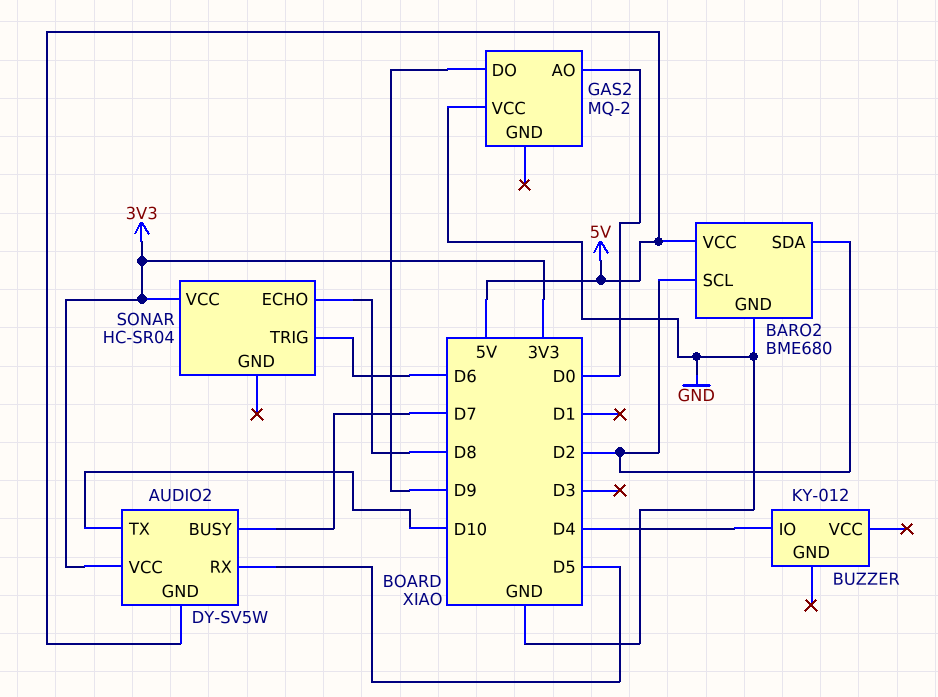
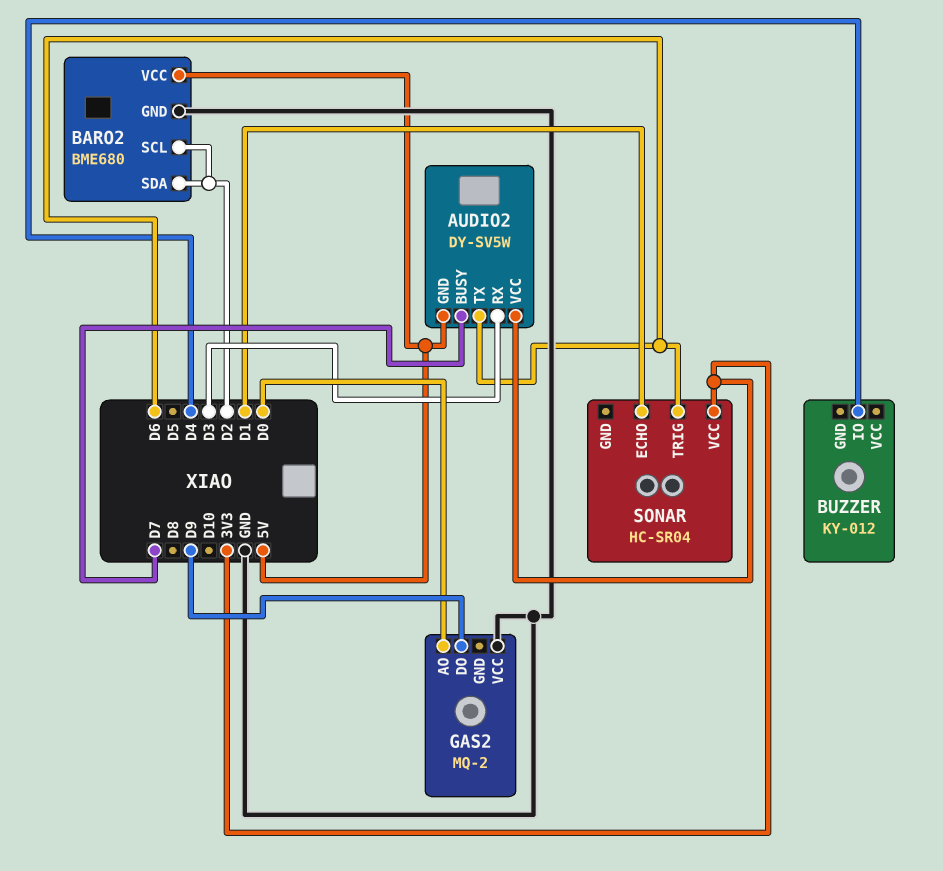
AUDIO2 pin RX: D5 -> D3
AUDIO2 pin TX: D10 -> D6
SONAR pin ECHO: D8 -> D1

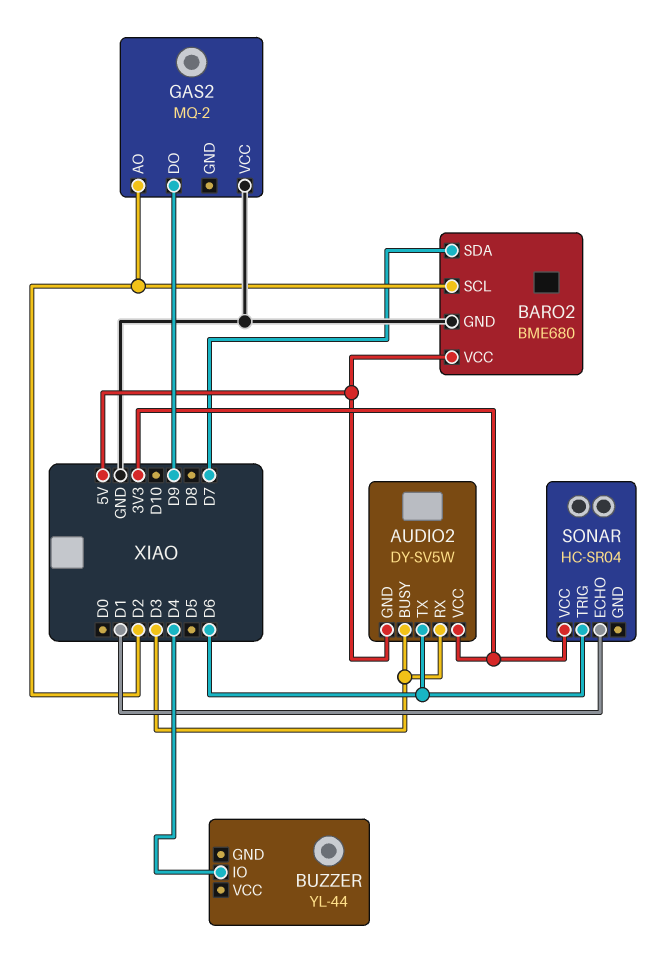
AUDIO2 pin BUSY: D7 -> D3
BARO2 pin SDA: D2 -> D7
BUZZER: KY-012 -> YL-44
GAS2 pin AO: D0 -> D2

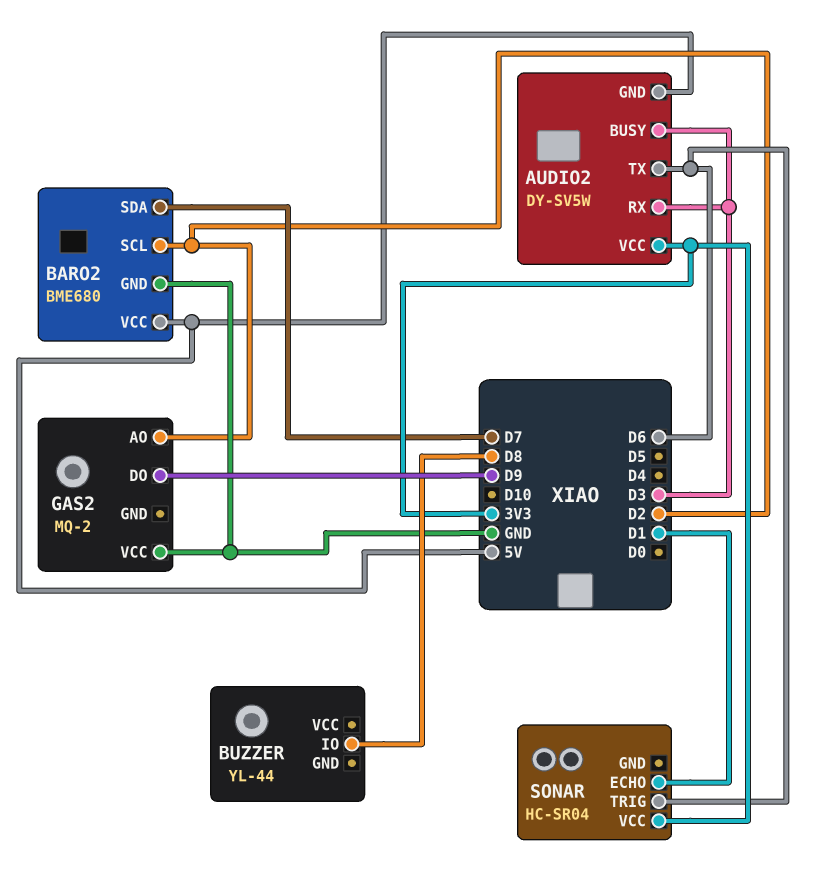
BUZZER pin IO: D4 -> D8

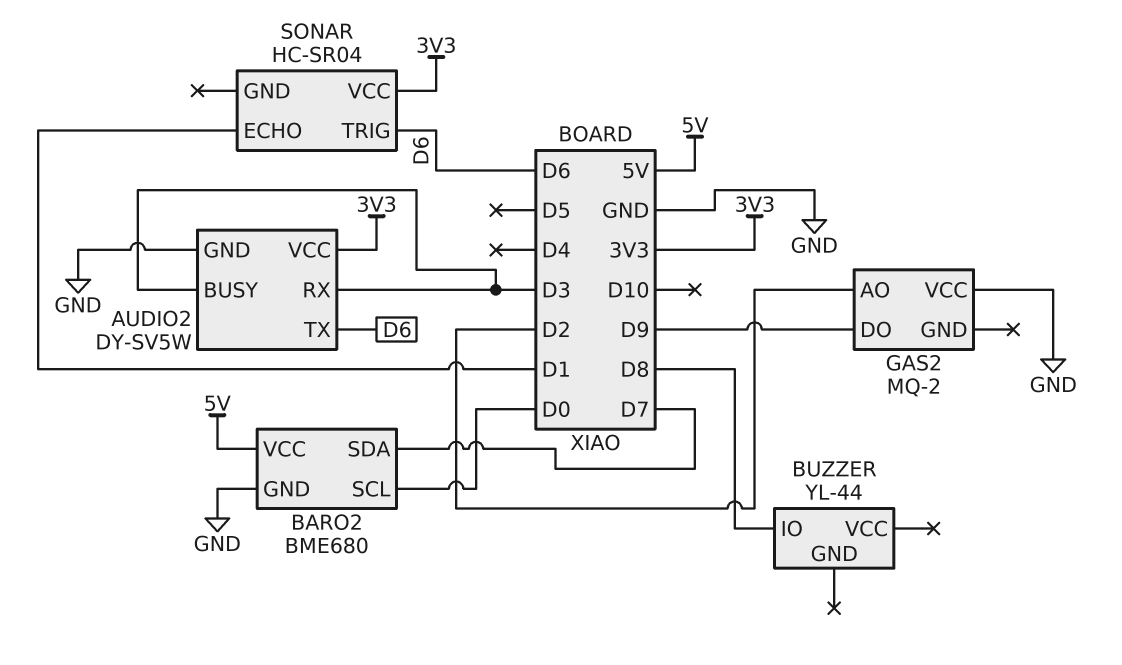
AUDIO2 pin GND: 5V -> GND
BARO2 pin SCL: D2 -> D0

